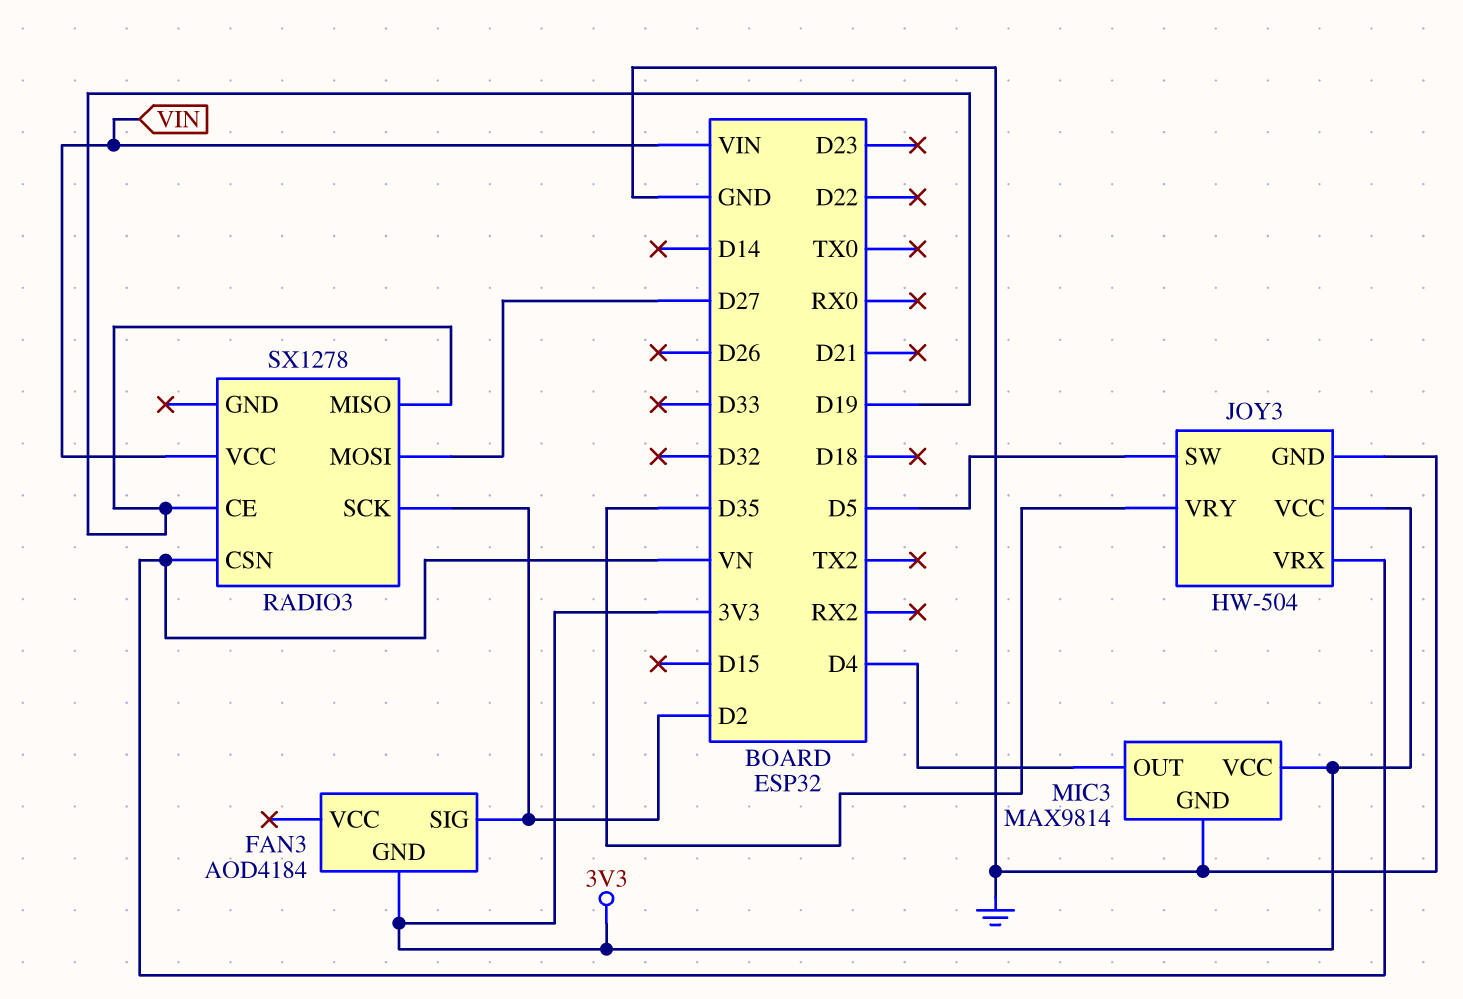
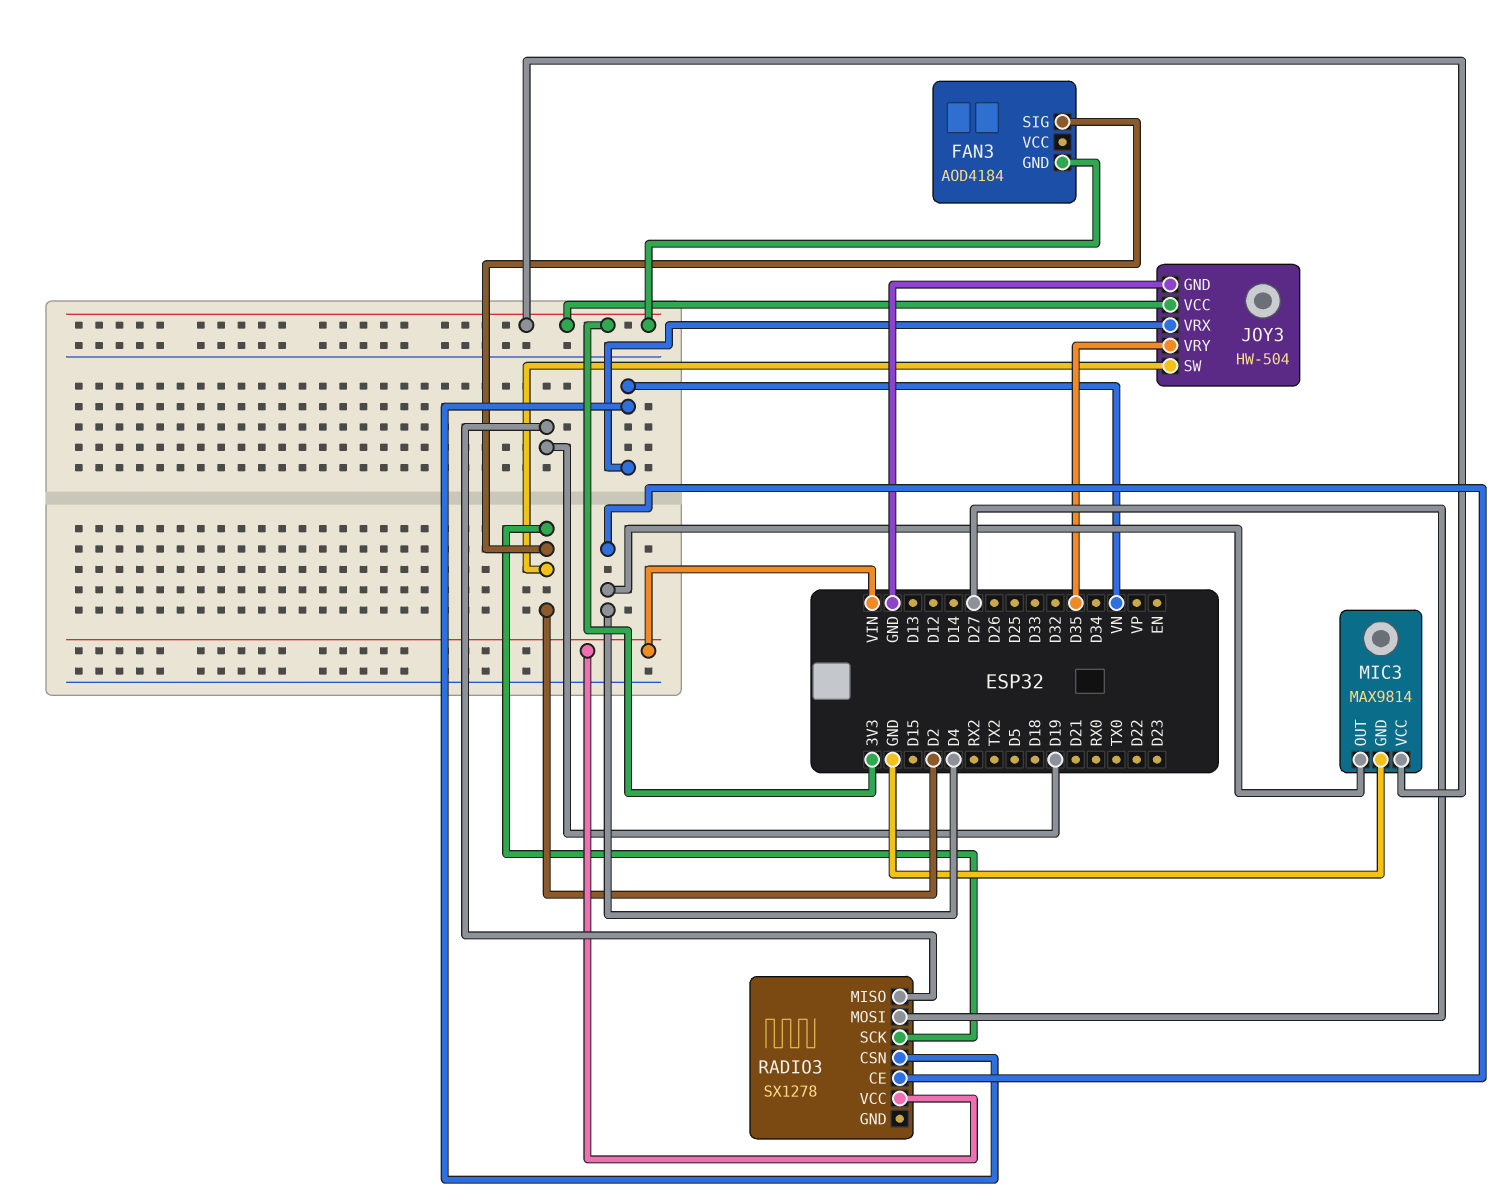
JOY3 pin SW: D5 -> D2
RADIO3 pin CE: D19 -> D4

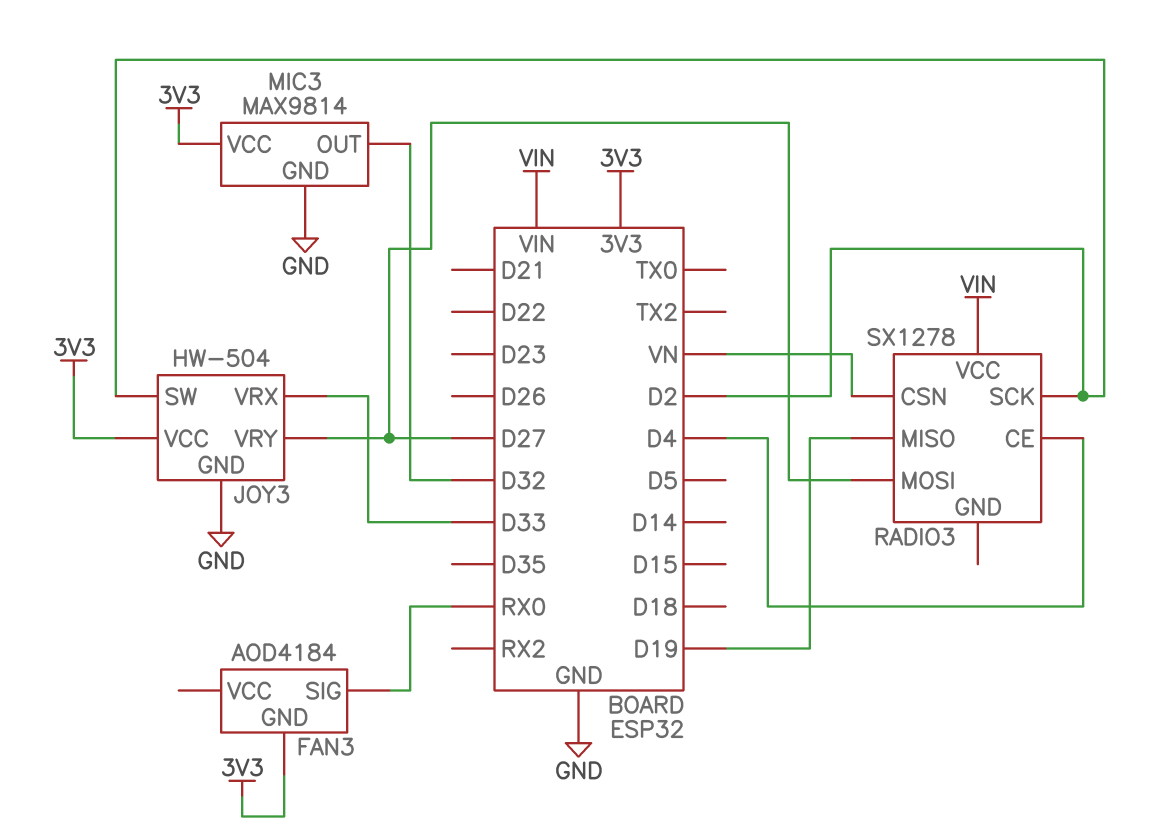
FAN3 pin SIG: D2 -> RX0
JOY3 pin VRX: VN -> D33
JOY3 pin VRY: D35 -> D27
MIC3 pin OUT: D4 -> D32

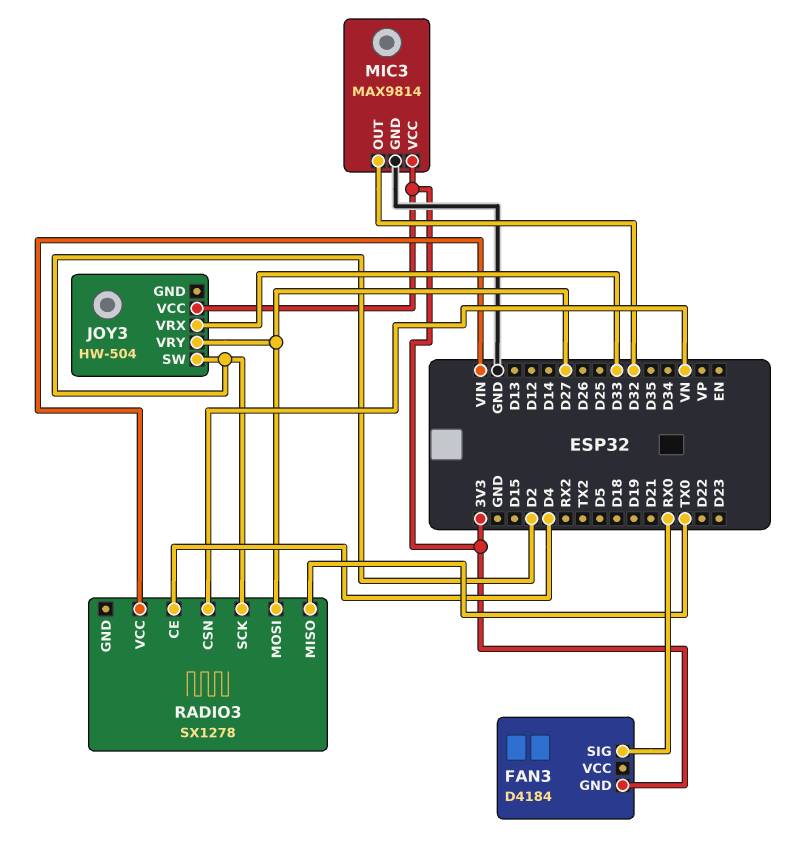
FAN3: AOD4184 -> D4184
JOY3 pin GND: GND -> none
RADIO3 pin MISO: D19 -> TX0

